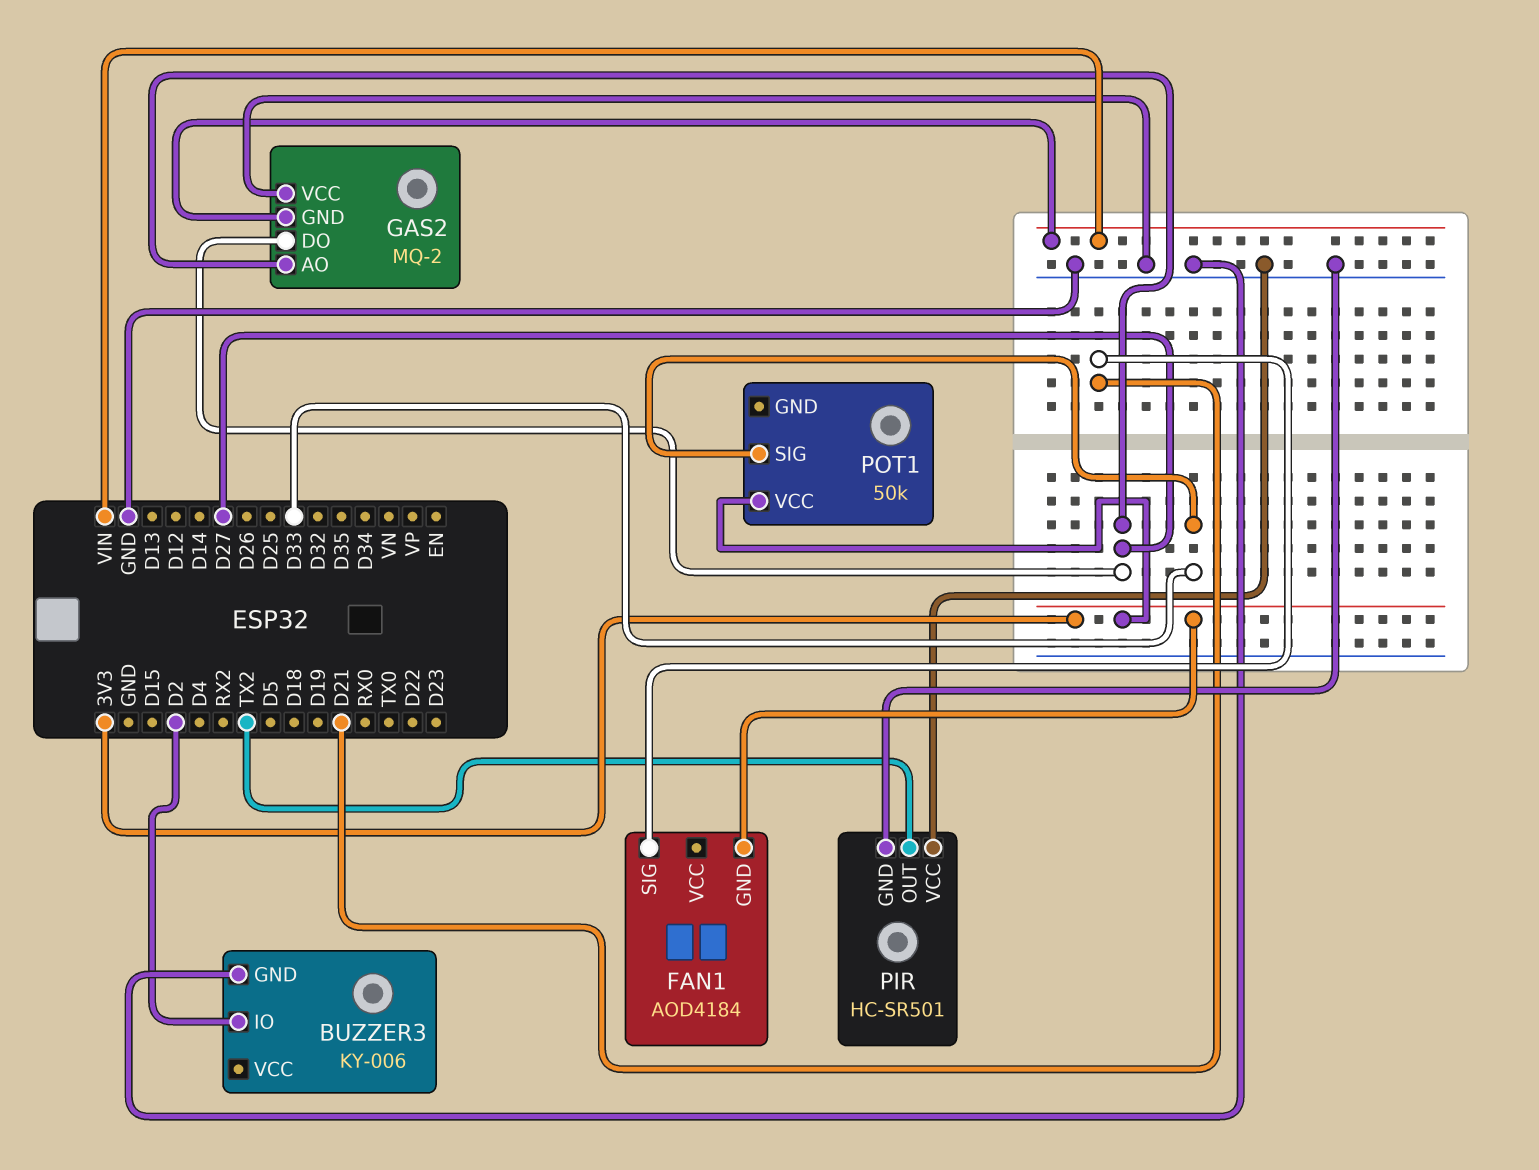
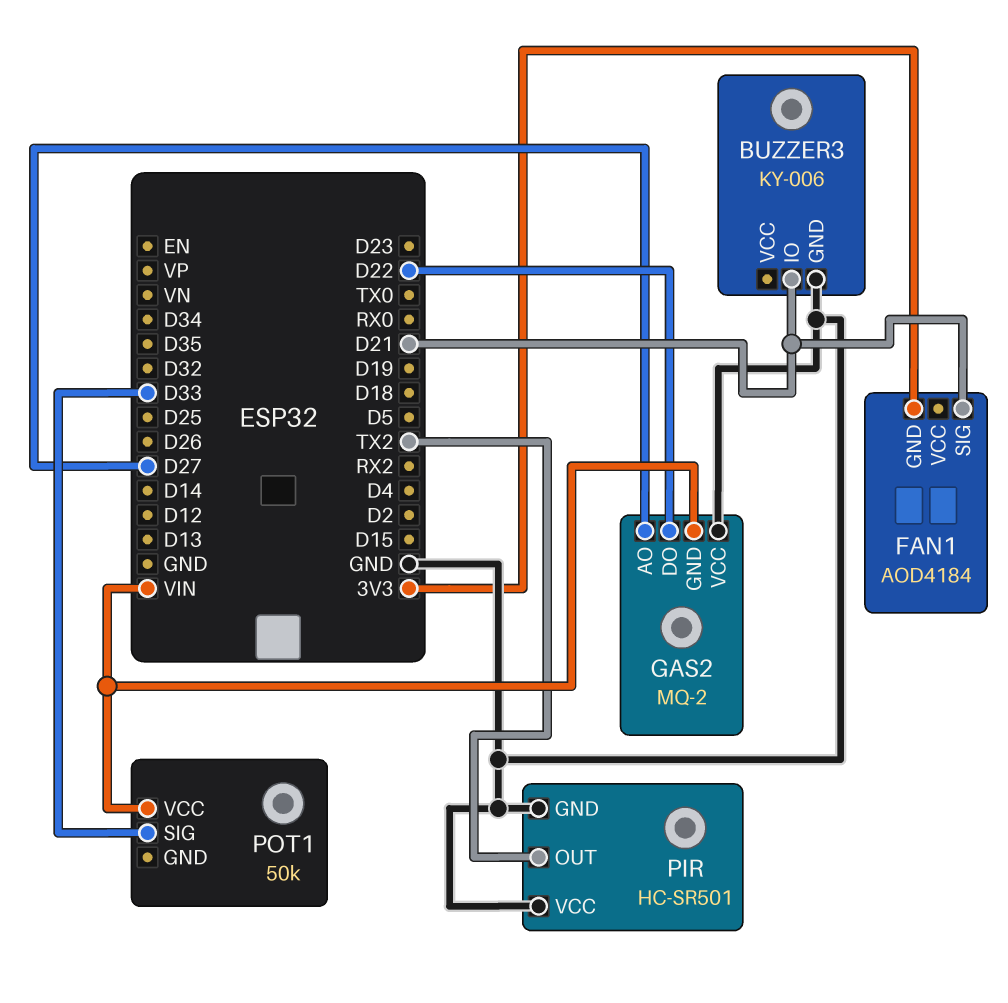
BUZZER3 pin IO: D2 -> D21
GAS2 pin DO: D27 -> D22
POT1 pin VCC: 3V3 -> VIN

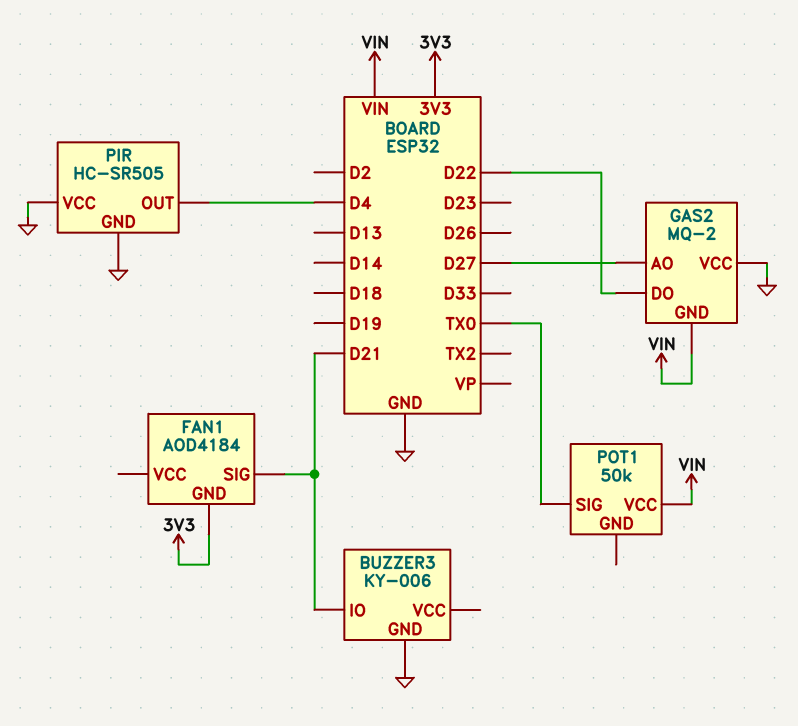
PIR: HC-SR501 -> HC-SR505
PIR pin OUT: TX2 -> D4
POT1 pin SIG: D33 -> TX0

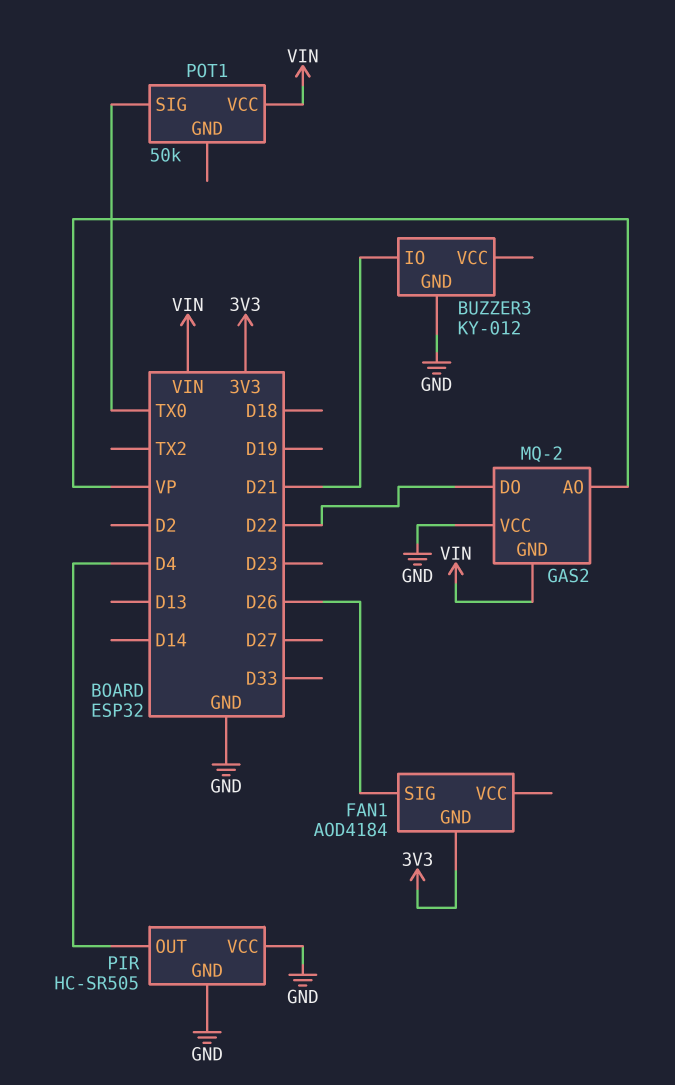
BUZZER3: KY-006 -> KY-012
FAN1 pin SIG: D21 -> D26
GAS2 pin AO: D27 -> VP

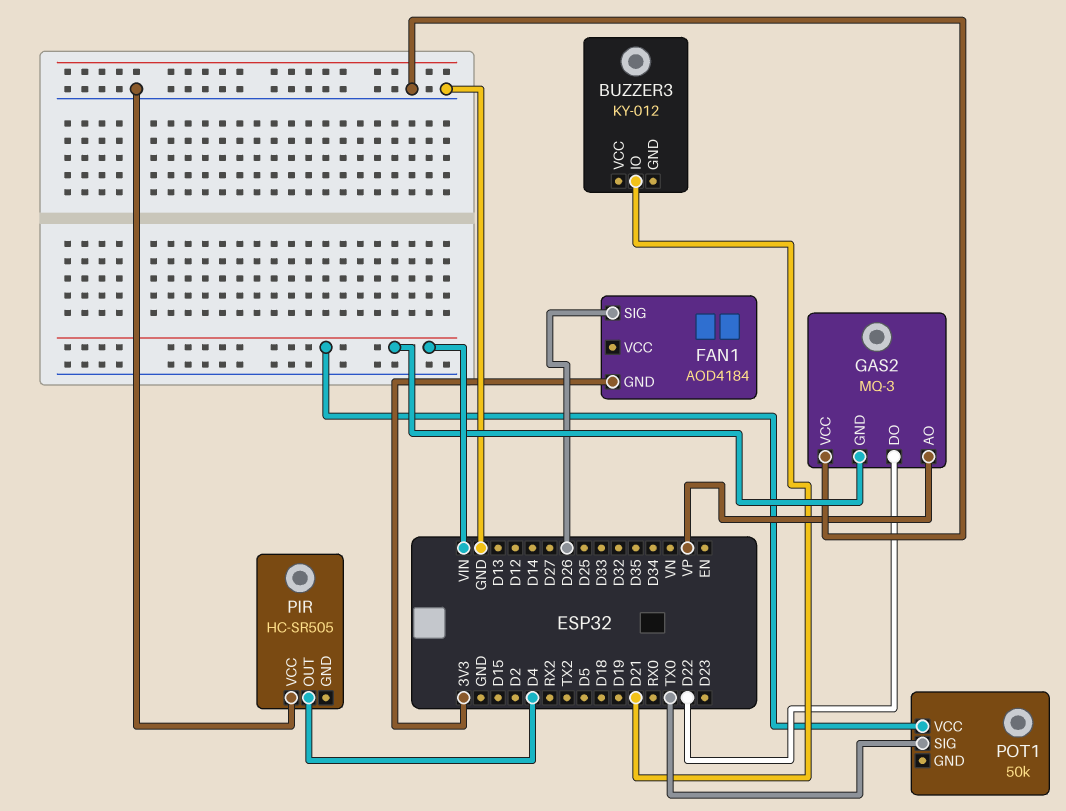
BUZZER3 pin GND: GND -> none
GAS2: MQ-2 -> MQ-3
PIR pin GND: GND -> none

